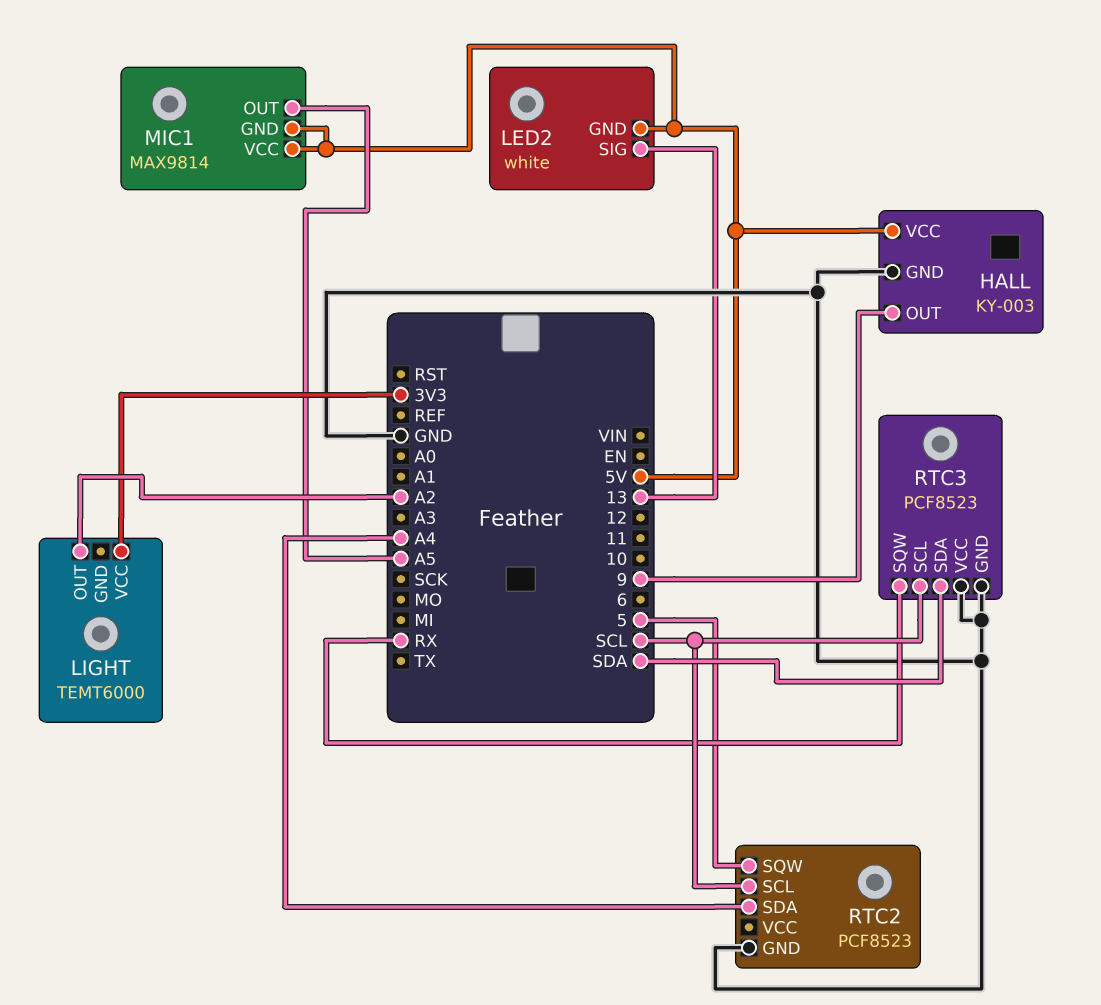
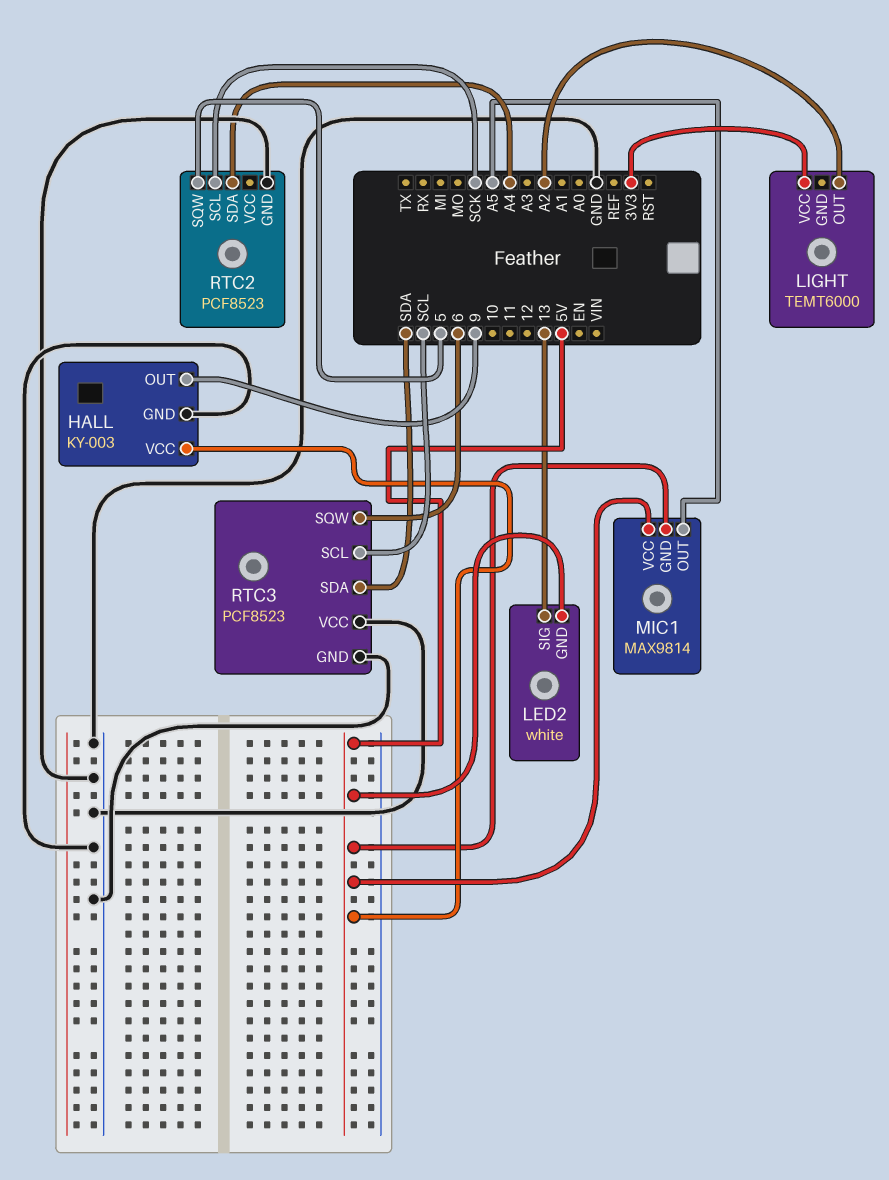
RTC2 pin SCL: SCL -> SCK
RTC3 pin SQW: RX -> 6

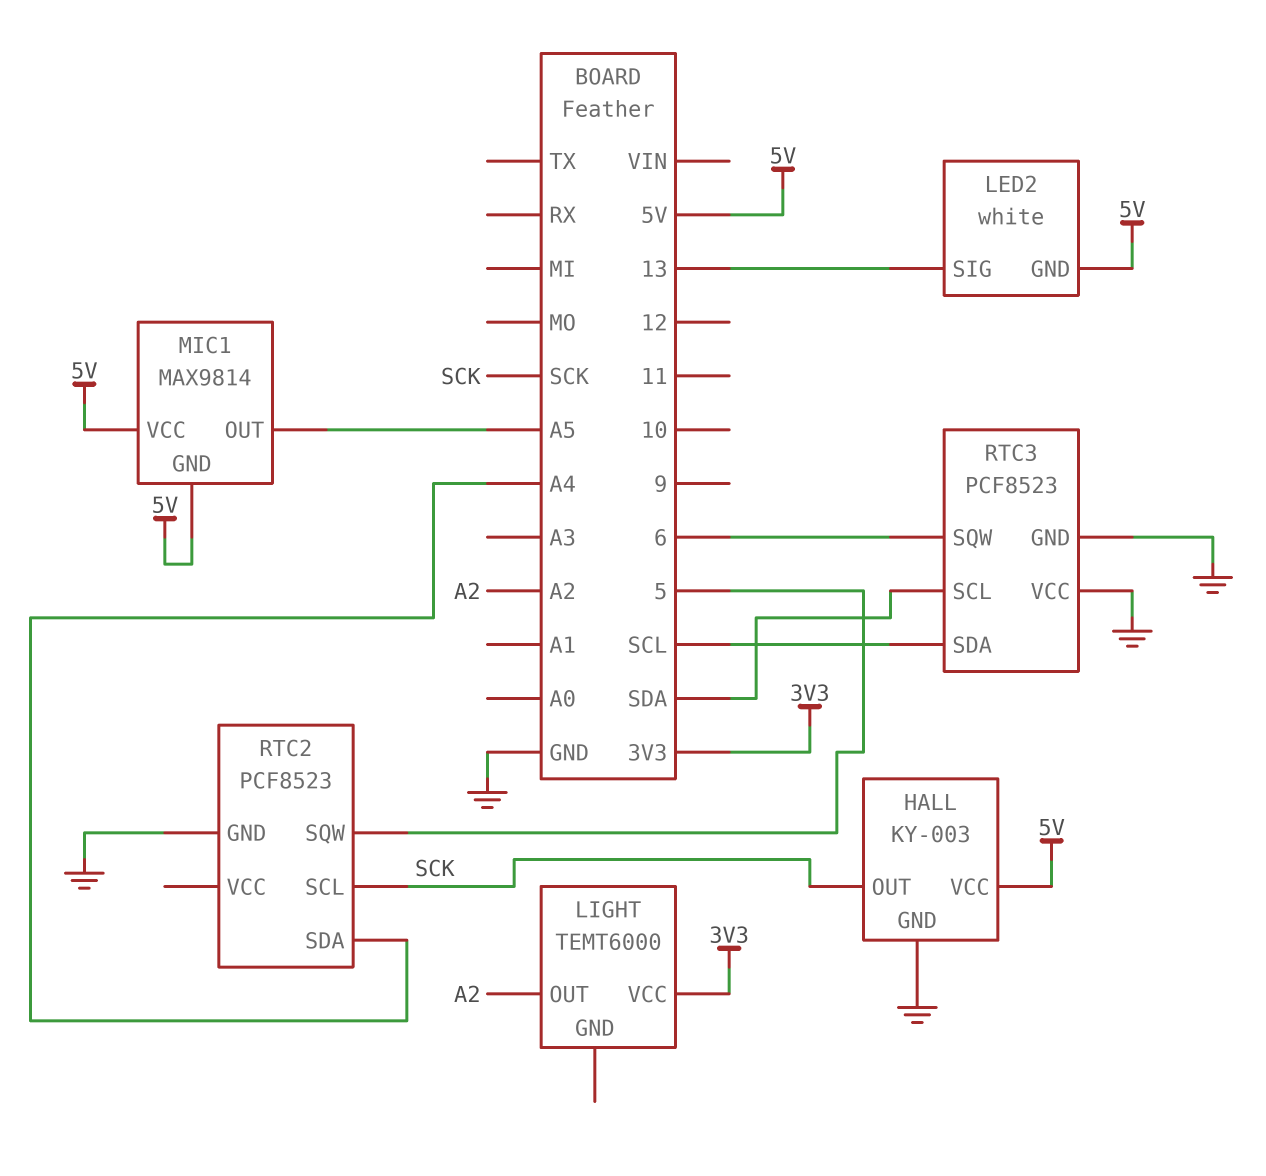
HALL pin OUT: 9 -> SCK
RTC3 pin SCL: SCL -> SDA
RTC3 pin SDA: SDA -> SCL

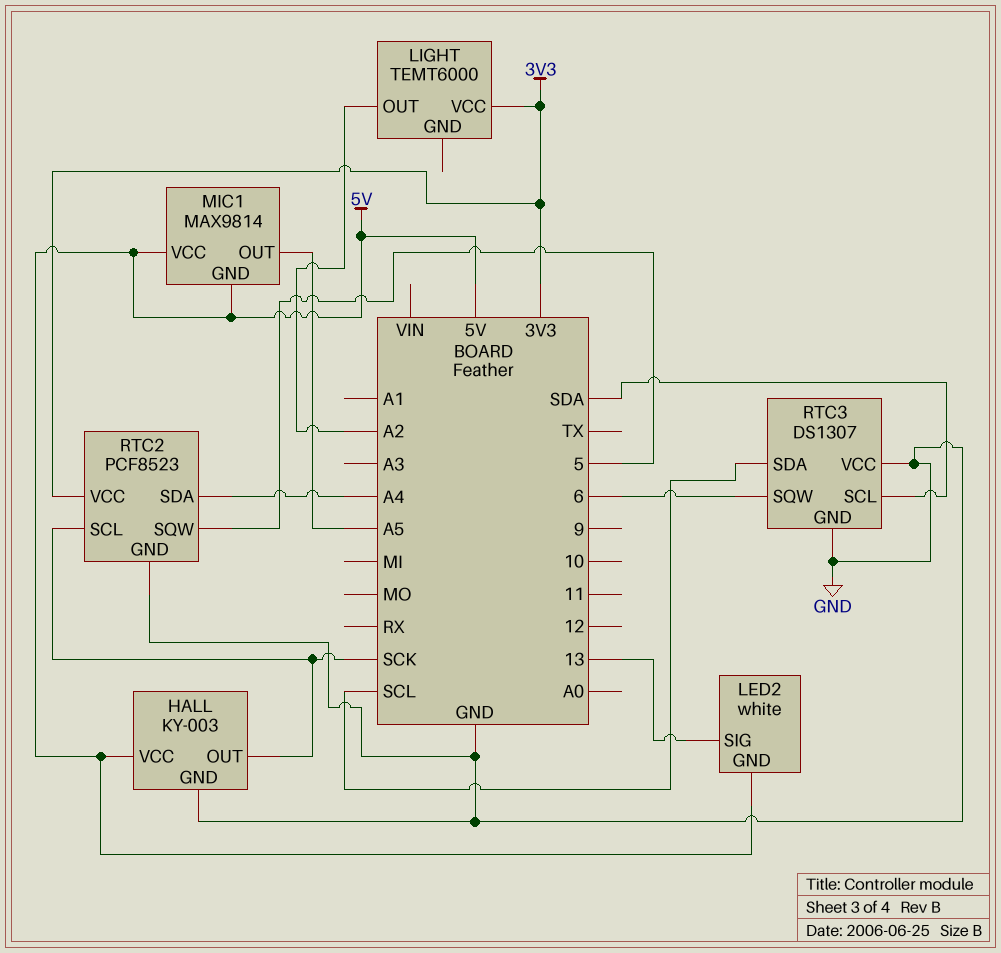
RTC2 pin VCC: none -> 3V3
RTC3: PCF8523 -> DS1307

